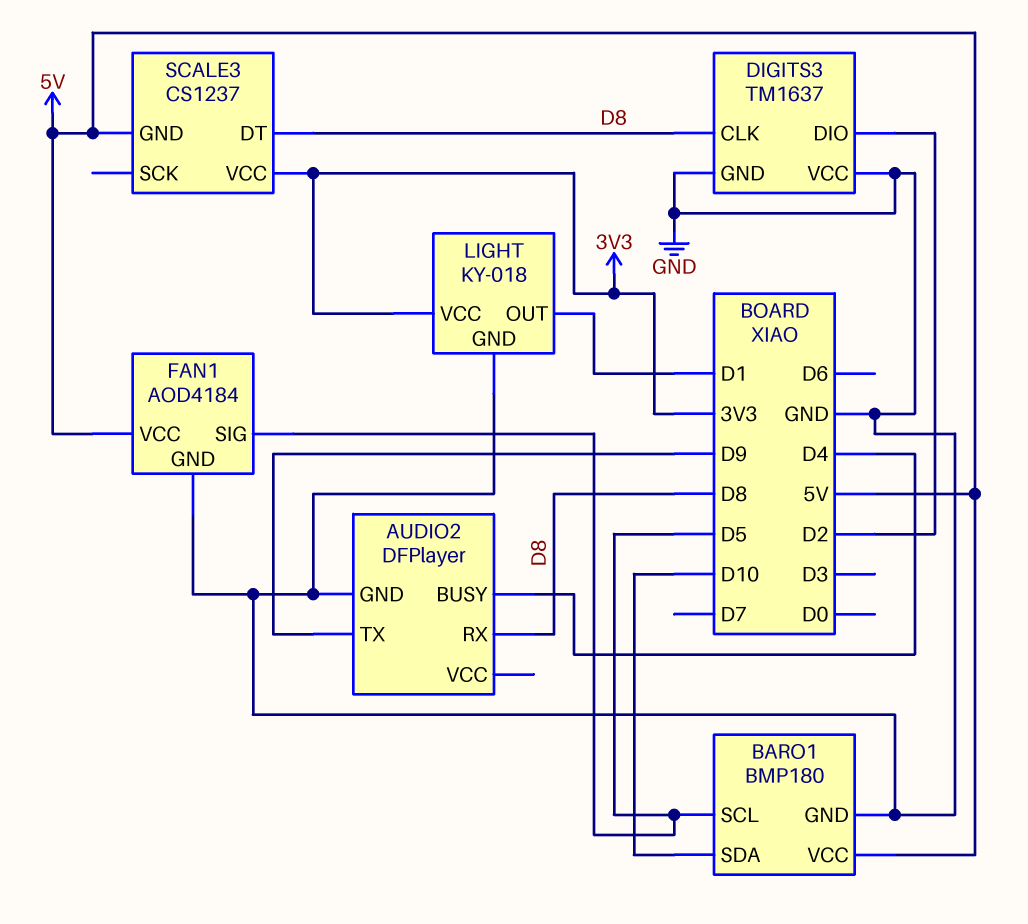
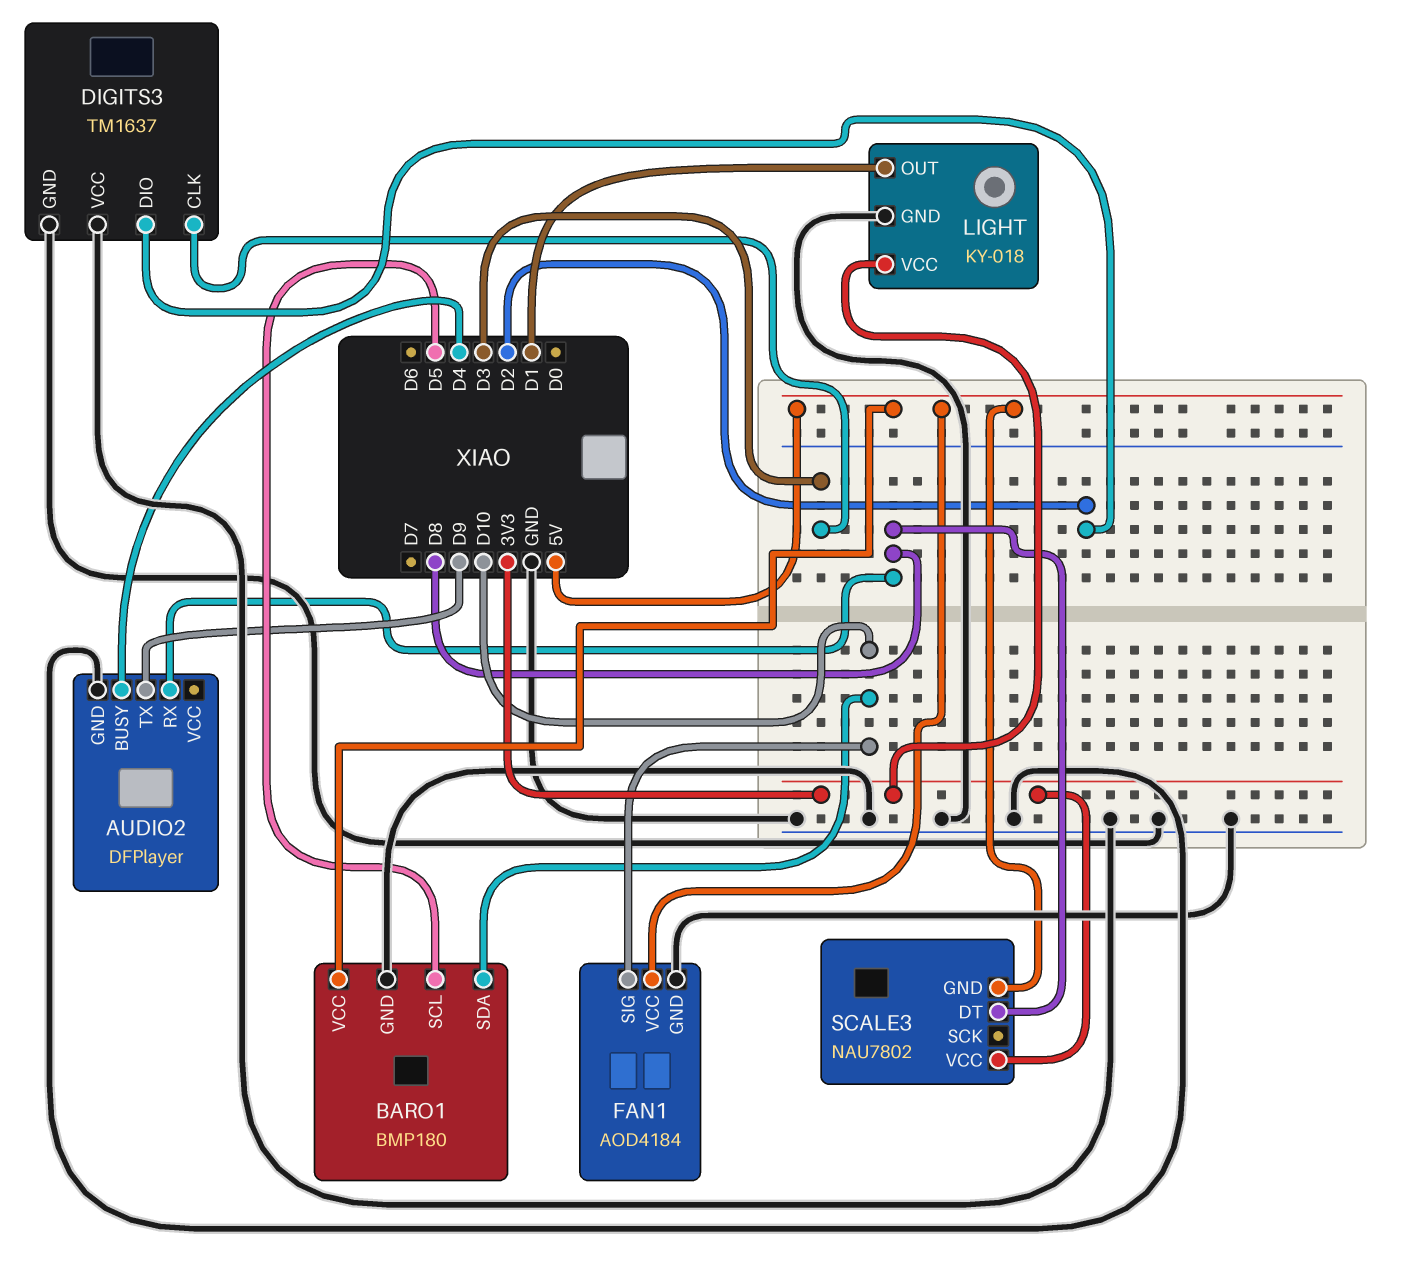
DIGITS3 pin CLK: D8 -> D3
FAN1 pin SIG: D5 -> D10
SCALE3: CS1237 -> NAU7802

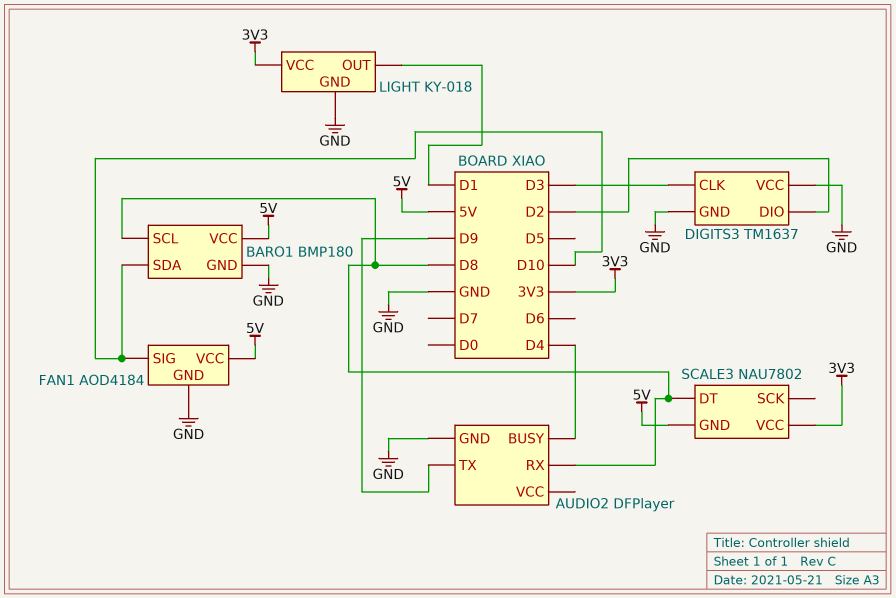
BARO1 pin SCL: D5 -> D8

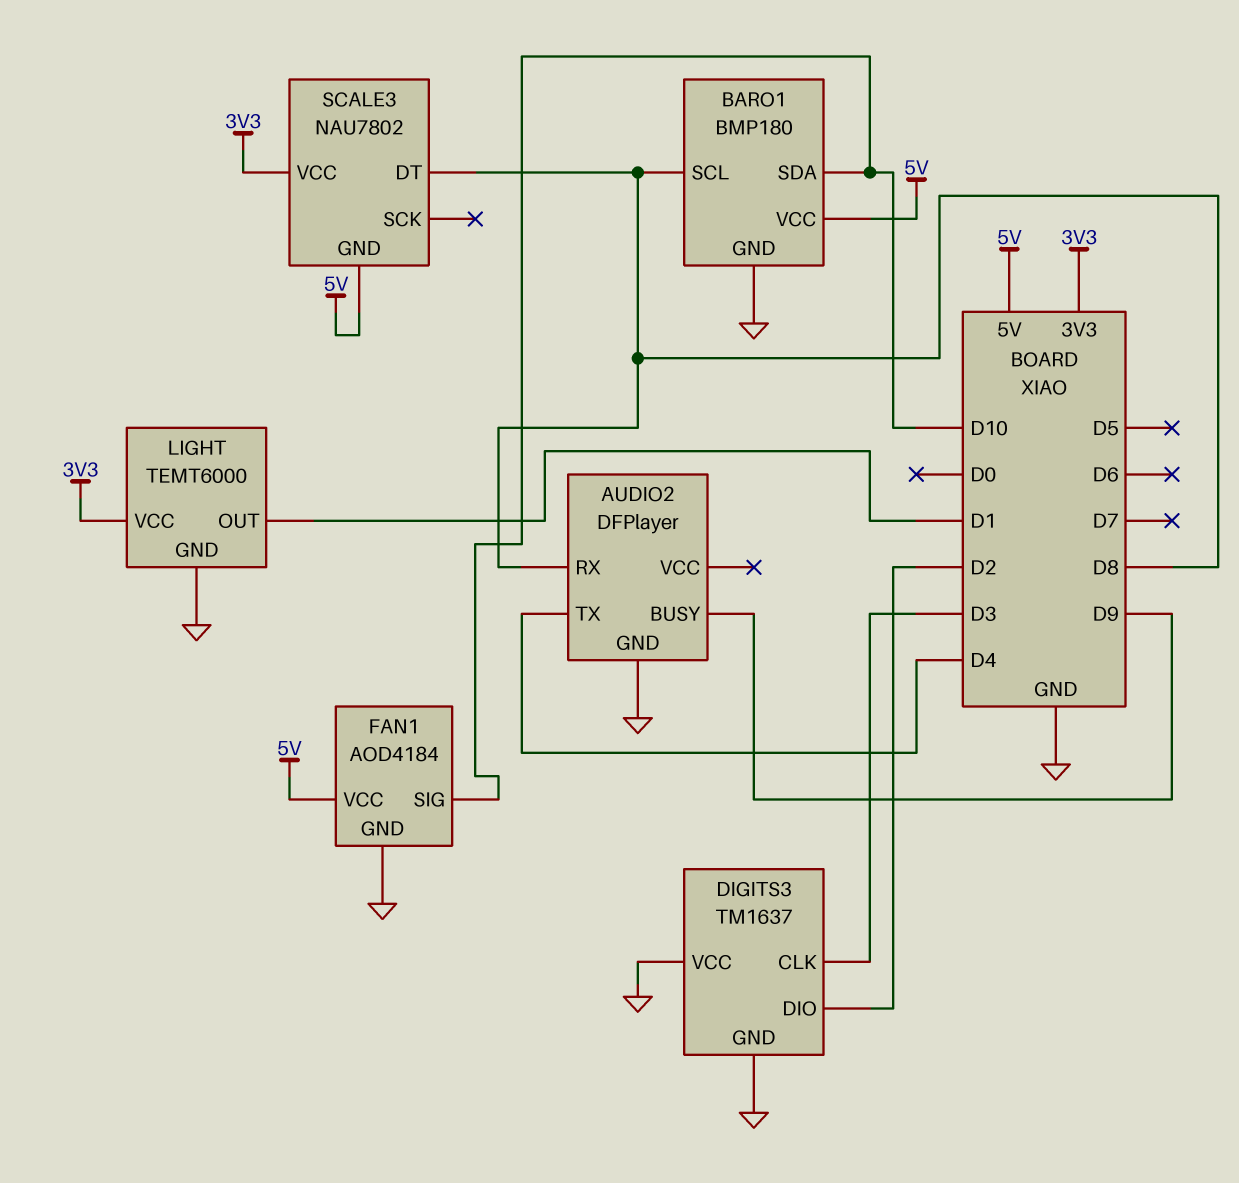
AUDIO2 pin BUSY: D4 -> D9
AUDIO2 pin TX: D9 -> D4
LIGHT: KY-018 -> TEMT6000

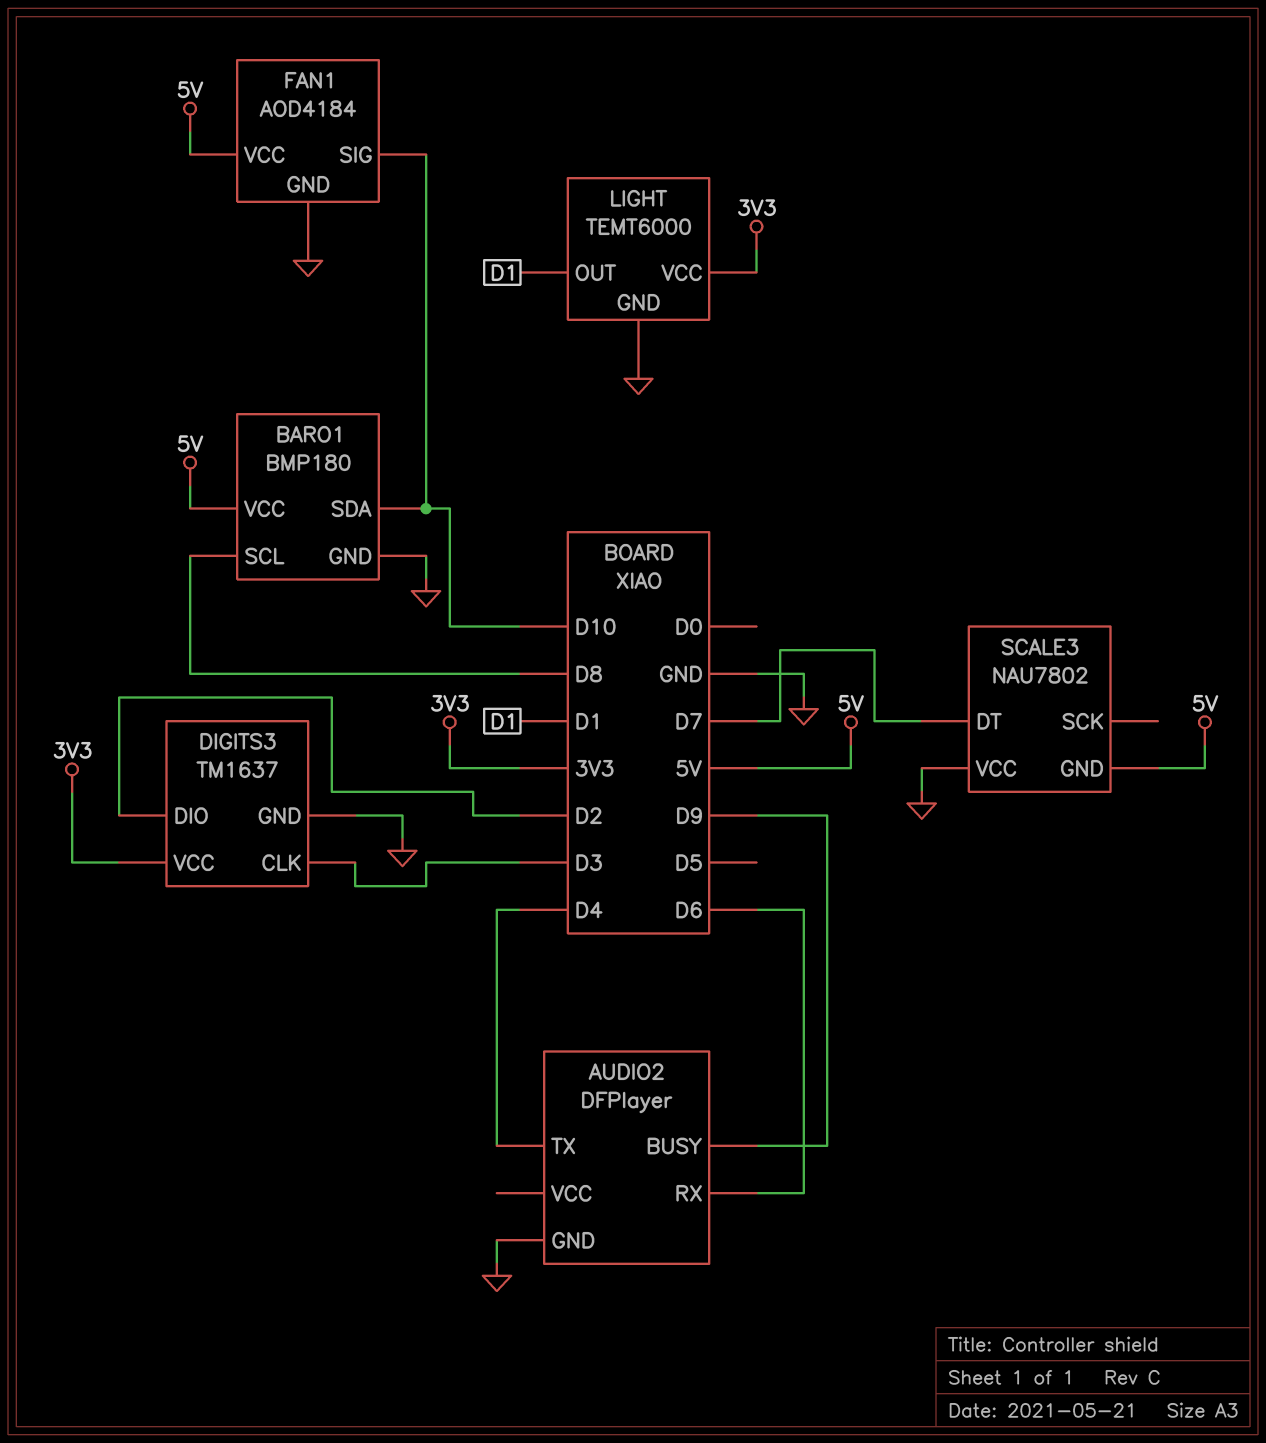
AUDIO2 pin RX: D8 -> D6
DIGITS3 pin VCC: GND -> 3V3
SCALE3 pin DT: D8 -> D7
SCALE3 pin VCC: 3V3 -> GND

